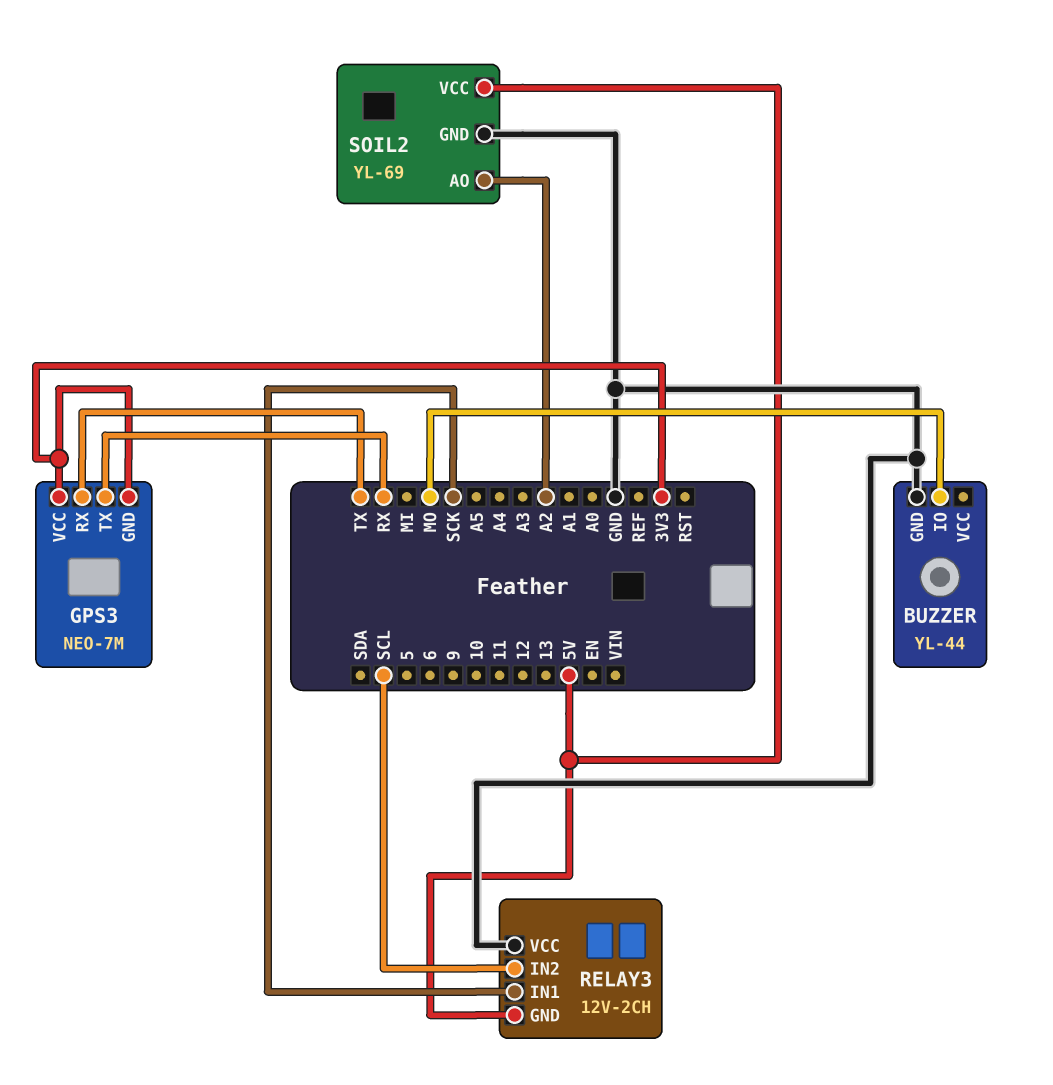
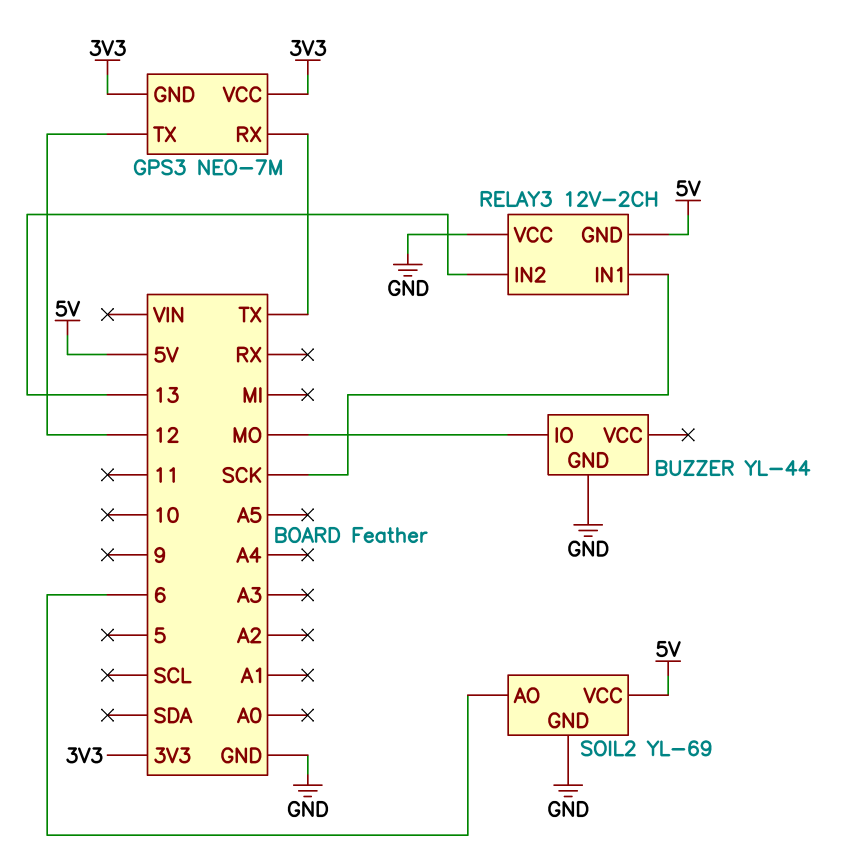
GPS3 pin TX: RX -> 12
RELAY3 pin IN2: SCL -> 13
SOIL2 pin AO: A2 -> 6

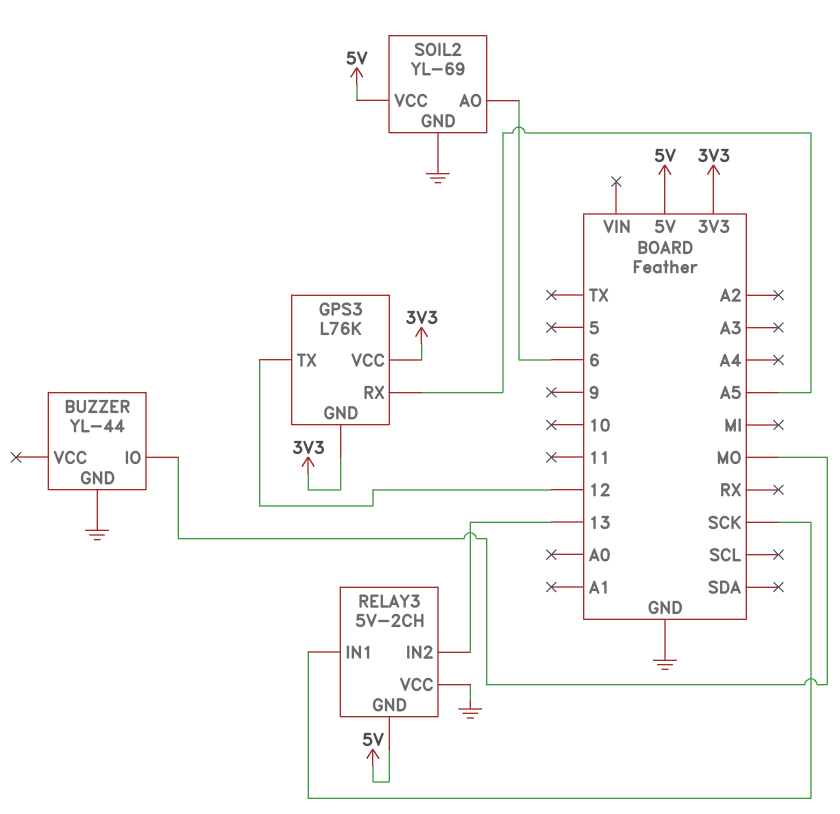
GPS3: NEO-7M -> L76K
GPS3 pin RX: TX -> A5
RELAY3: 12V-2CH -> 5V-2CH

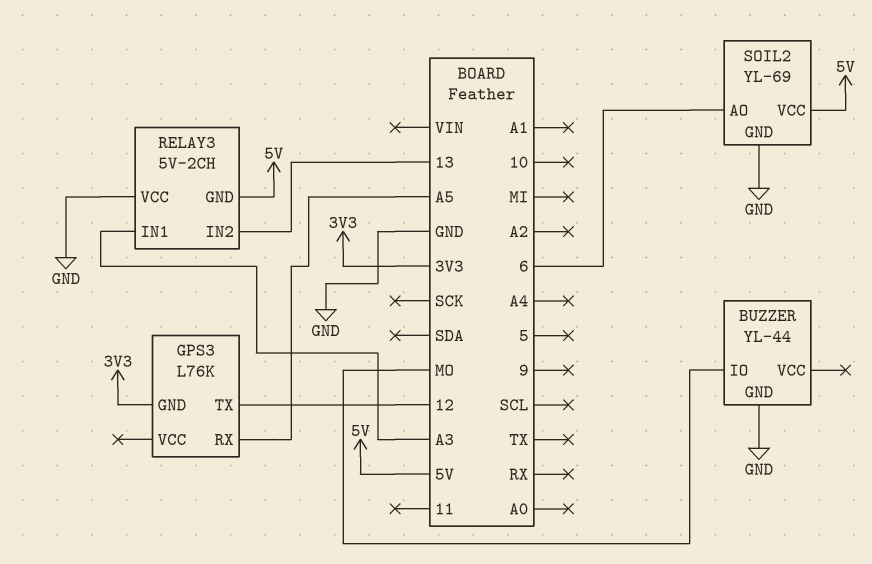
GPS3 pin VCC: 3V3 -> none
RELAY3 pin IN1: SCK -> A3

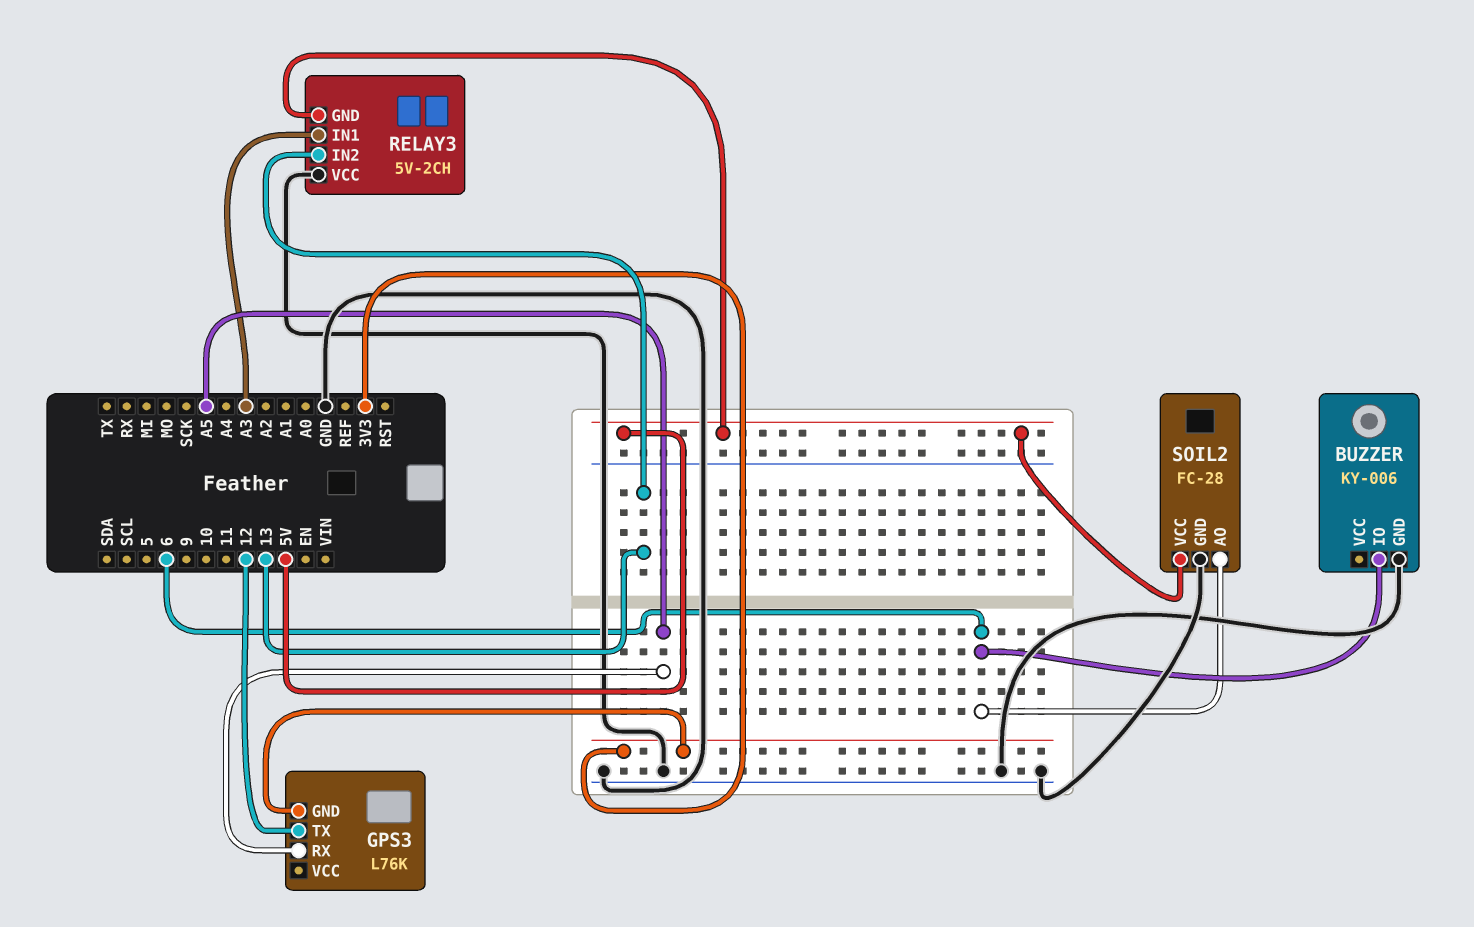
BUZZER: YL-44 -> KY-006
BUZZER pin IO: MO -> 6
SOIL2: YL-69 -> FC-28

